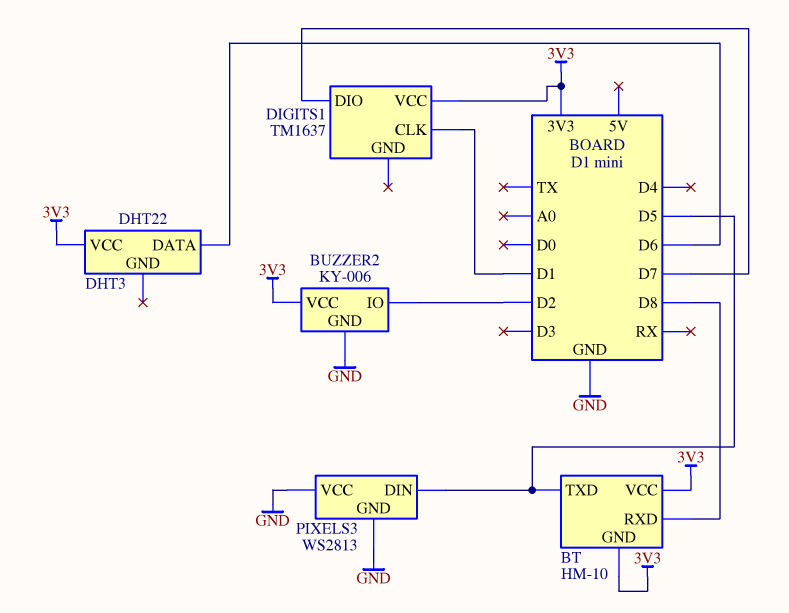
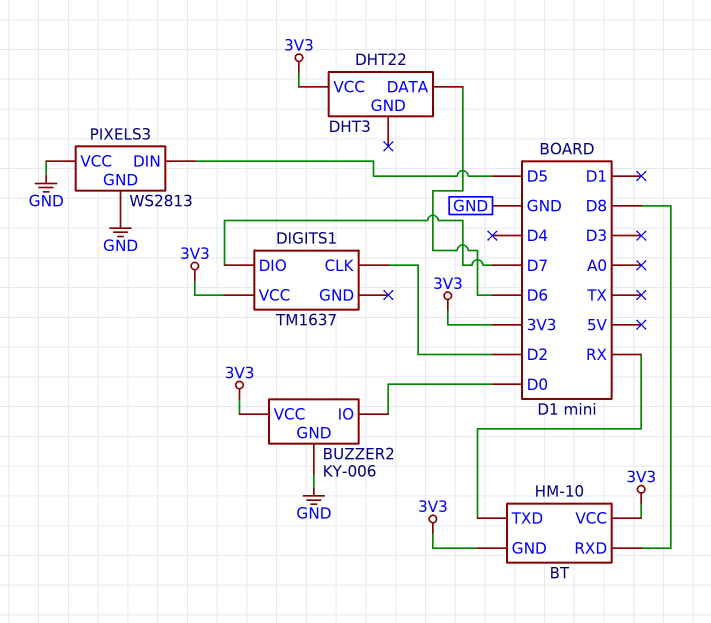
BT pin TXD: D5 -> RX
BUZZER2 pin IO: D2 -> D0
DIGITS1 pin CLK: D1 -> D2

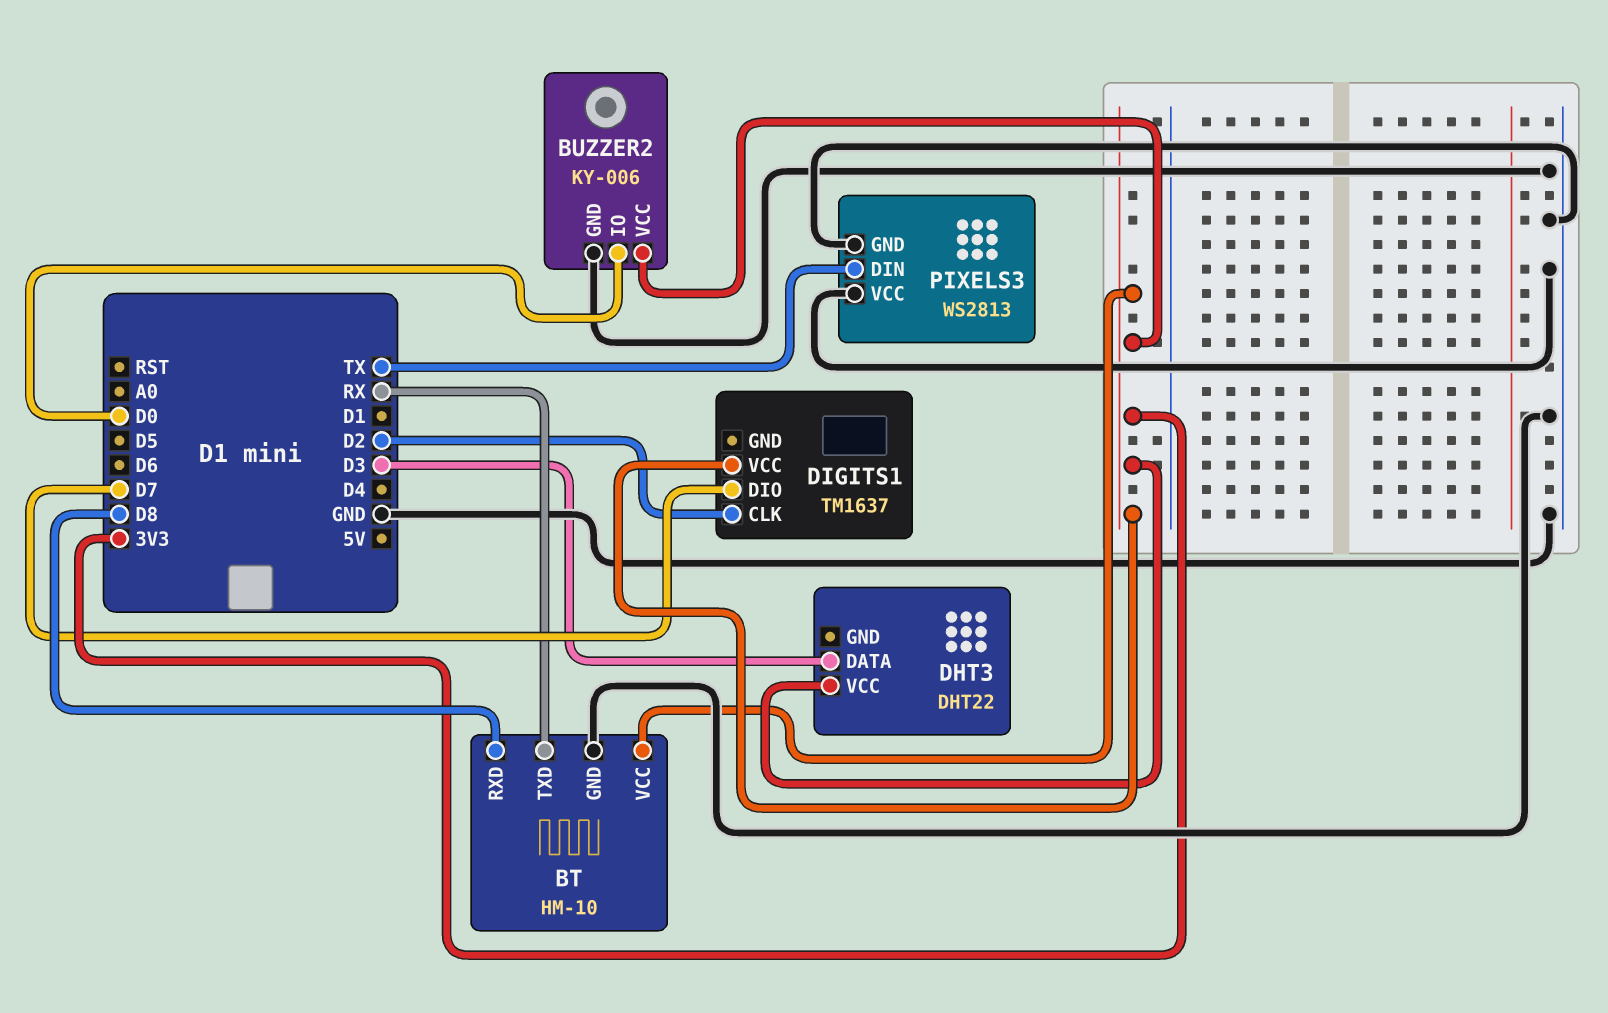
BT pin GND: 3V3 -> GND
DHT3 pin DATA: D6 -> D3
PIXELS3 pin DIN: D5 -> TX

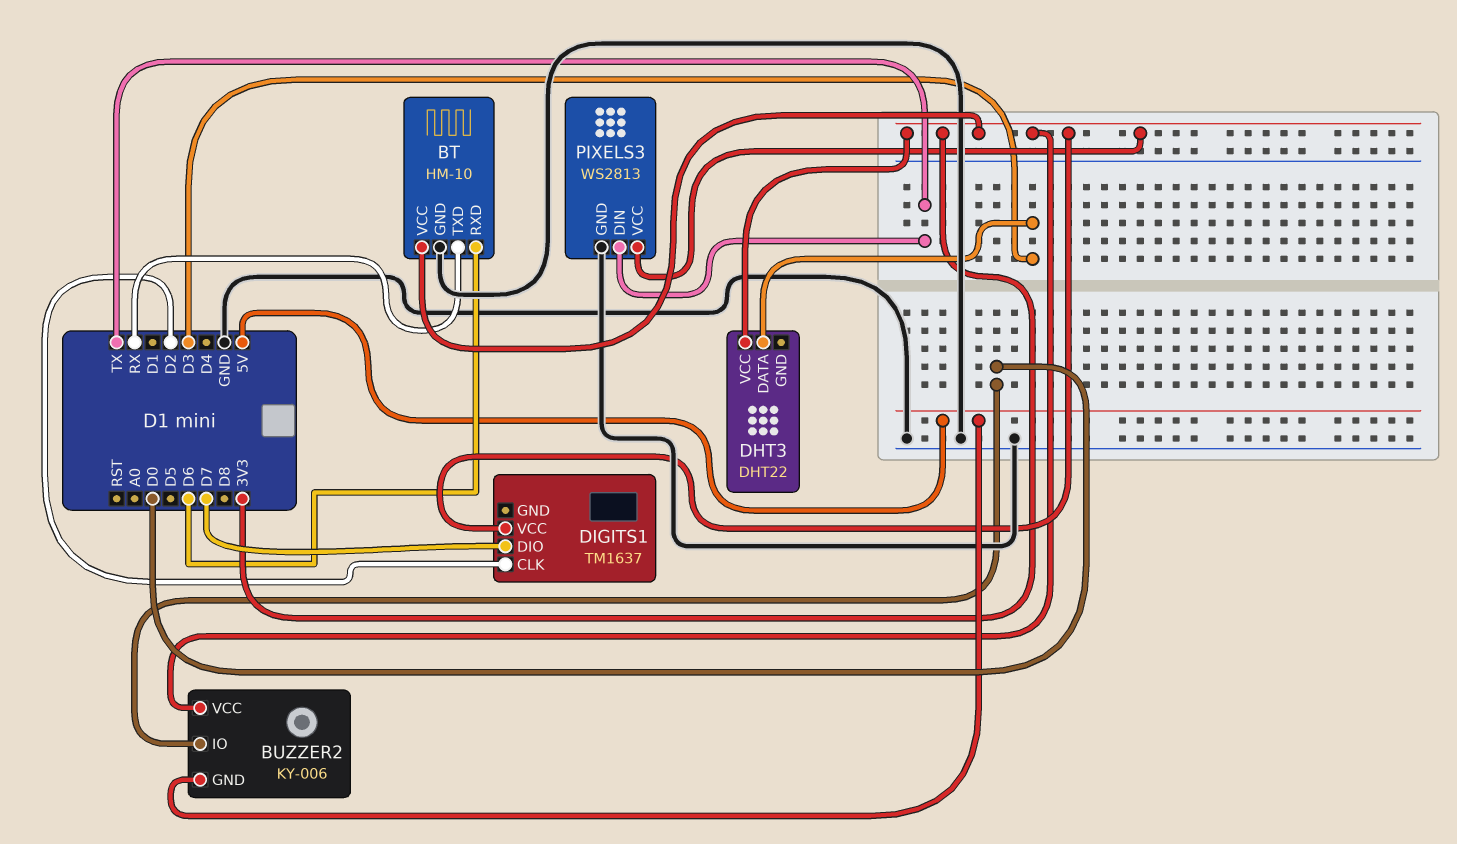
BT pin RXD: D8 -> D6
BUZZER2 pin GND: GND -> 5V
PIXELS3 pin VCC: GND -> 3V3

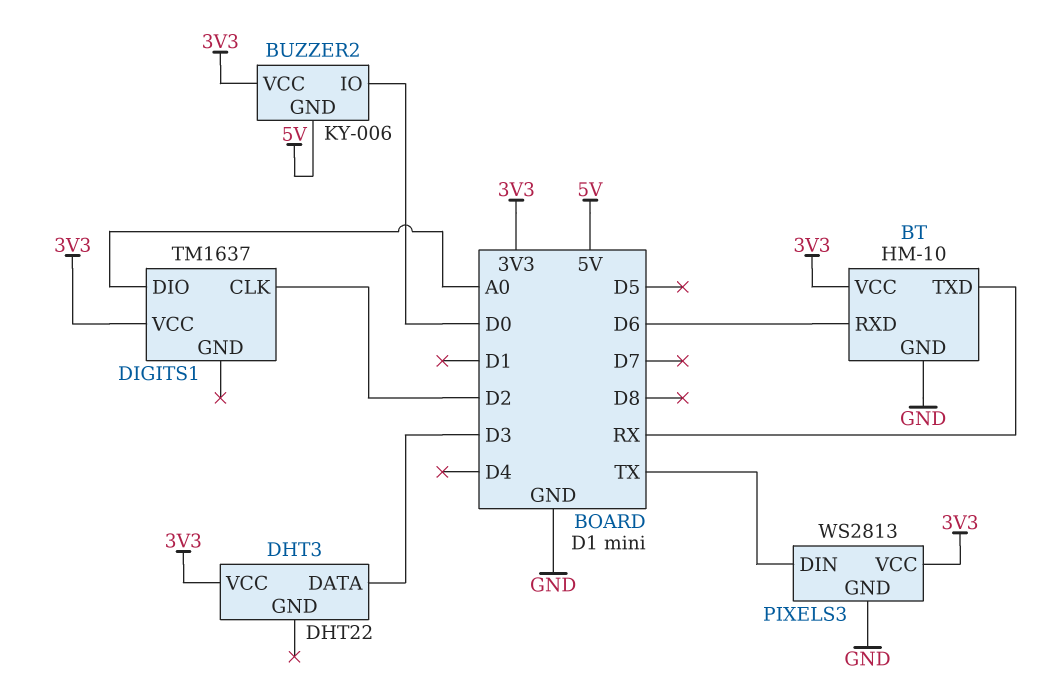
DIGITS1 pin DIO: D7 -> A0

